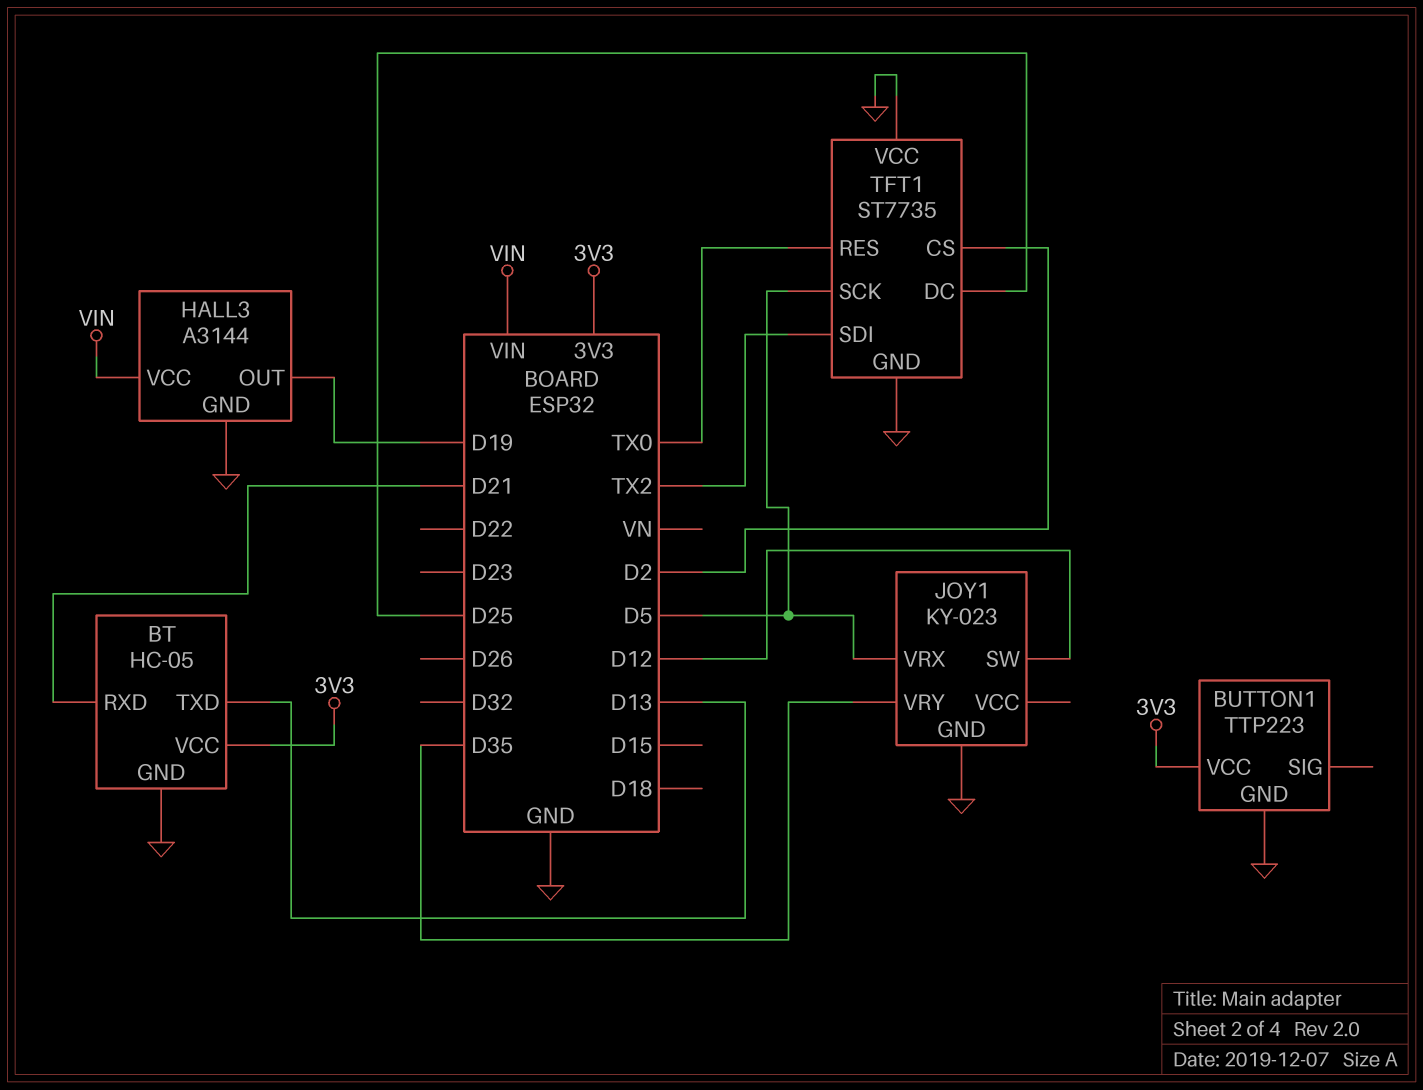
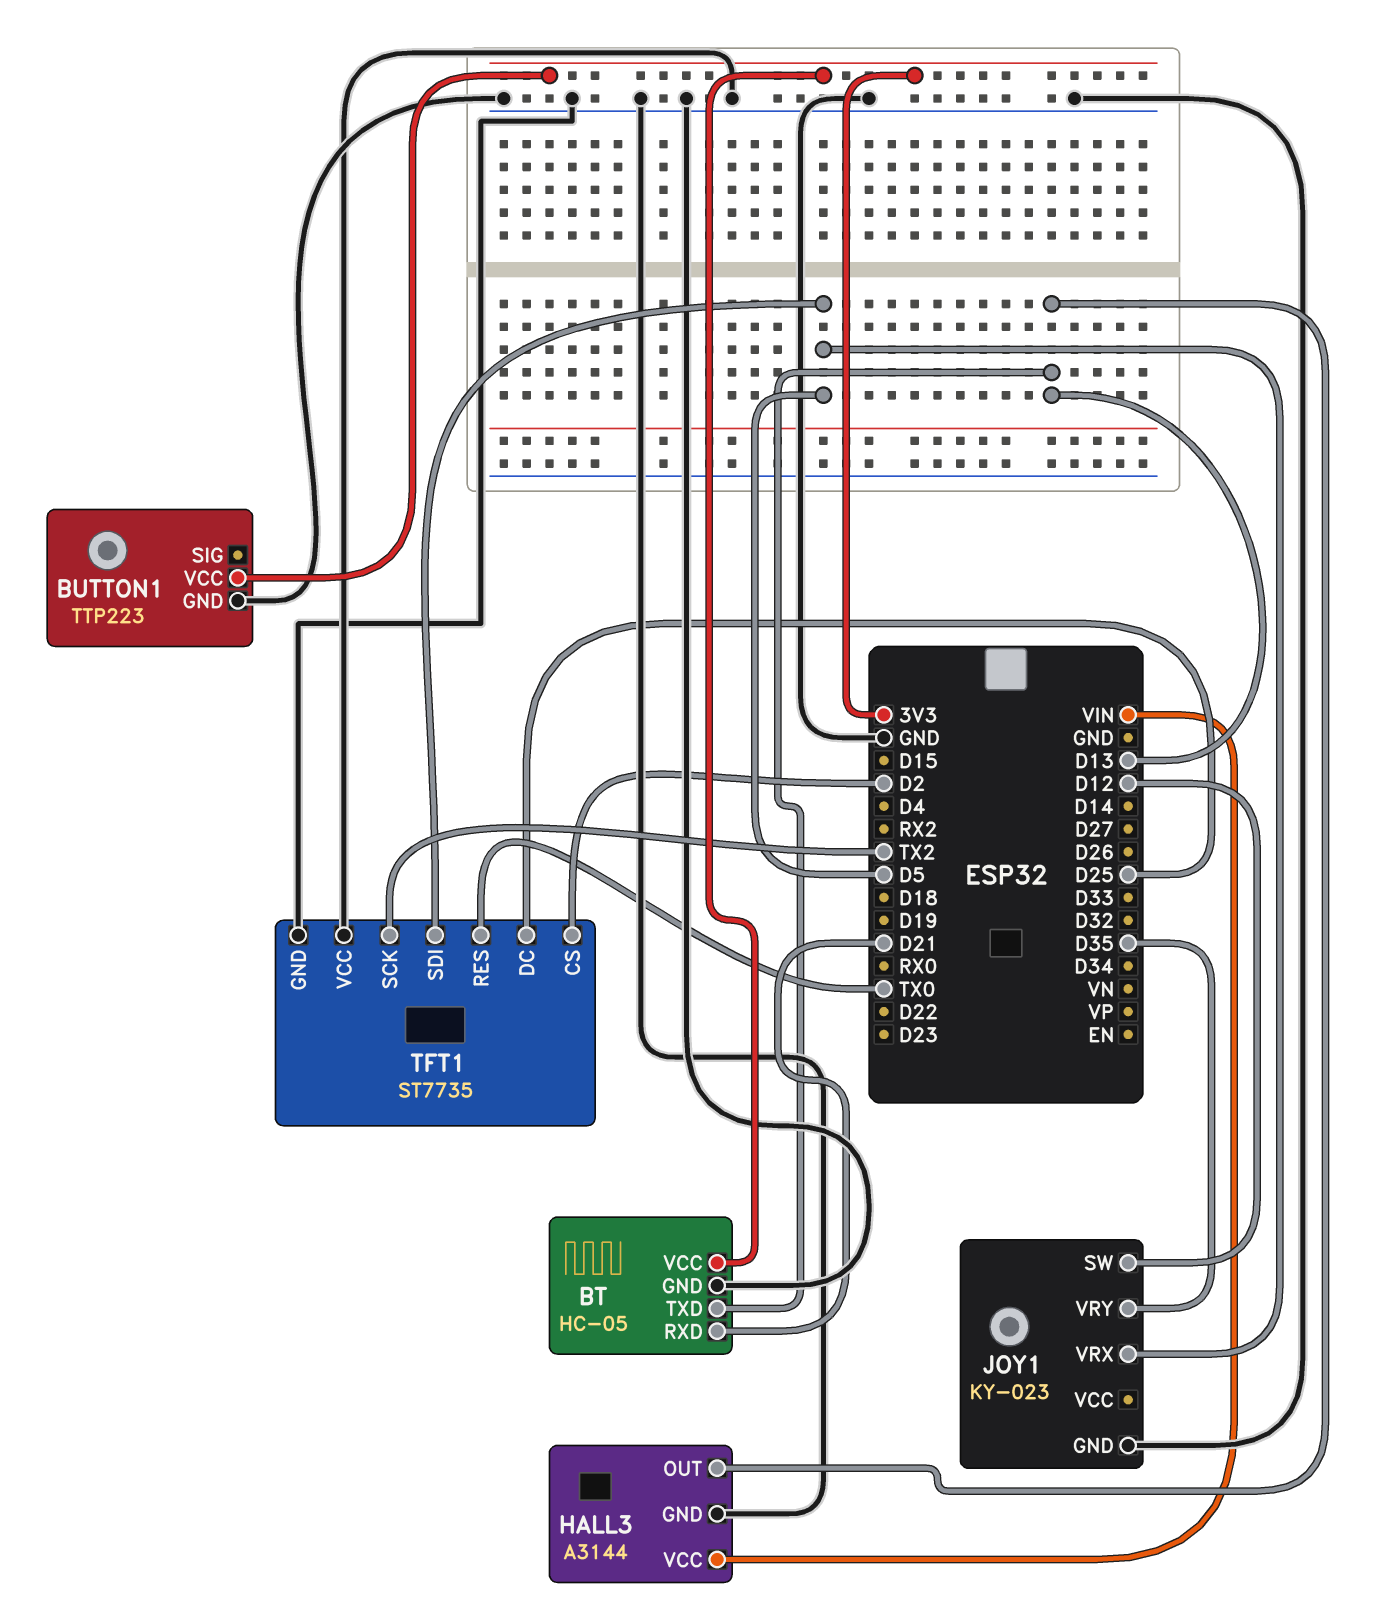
HALL3 pin OUT: D19 -> D13
TFT1 pin SCK: D5 -> TX2
TFT1 pin SDI: TX2 -> D5

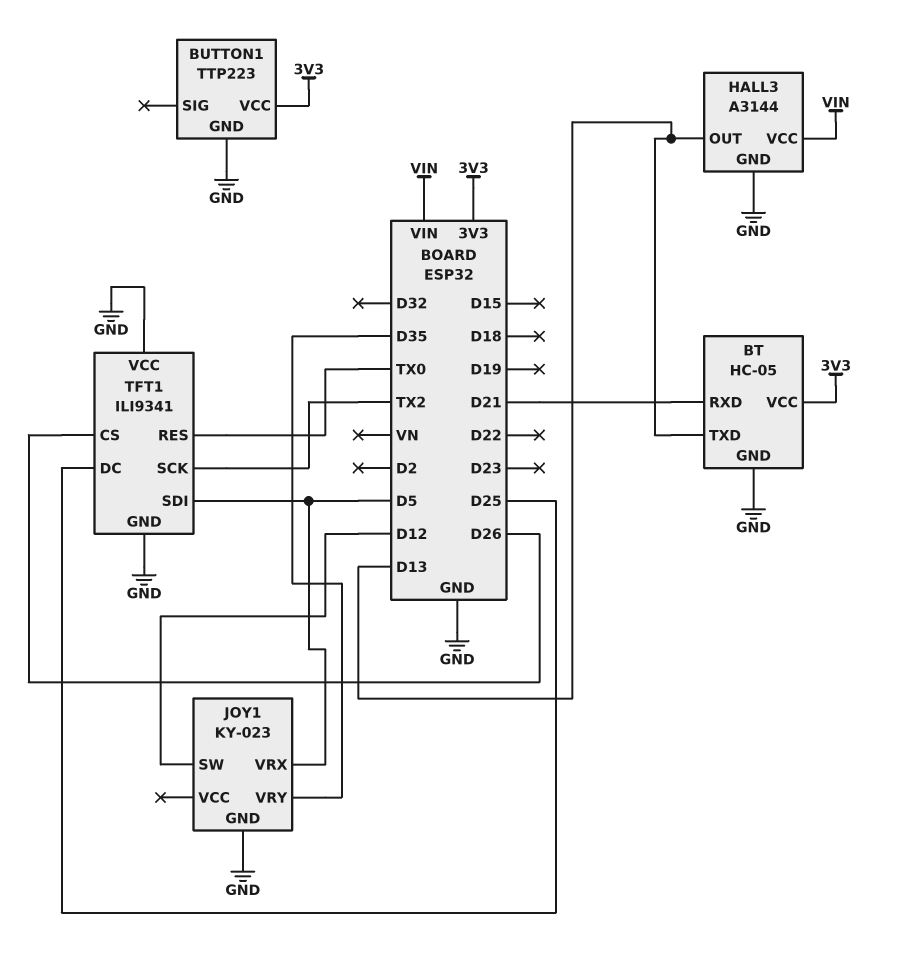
TFT1: ST7735 -> ILI9341
TFT1 pin CS: D2 -> D26

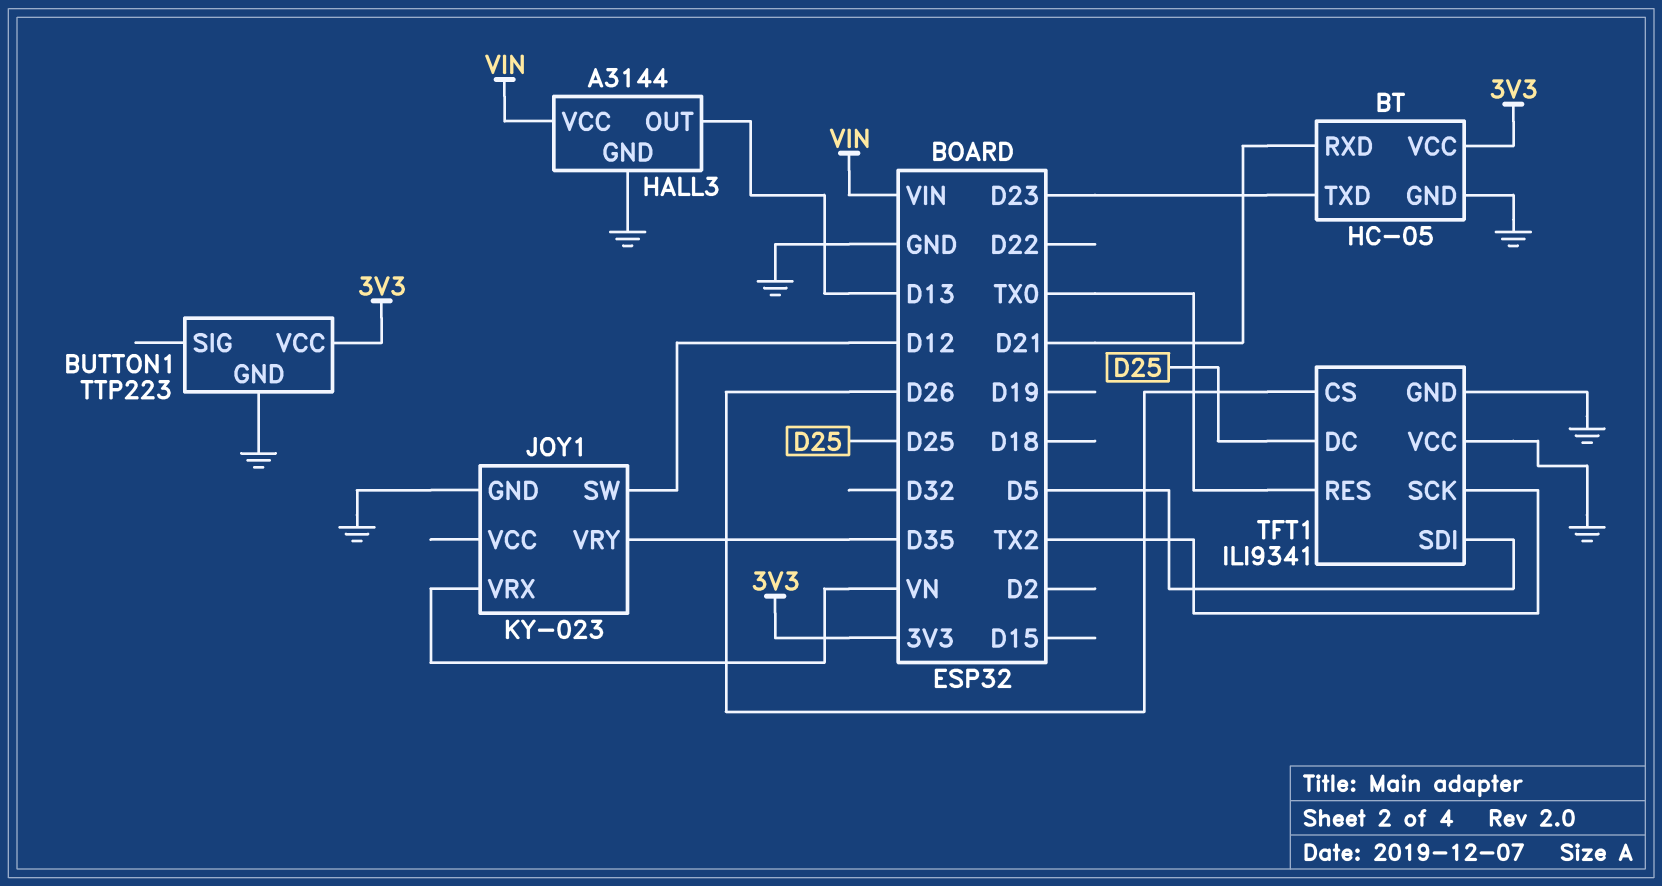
BT pin TXD: D13 -> D23
JOY1 pin VRX: D5 -> VN

